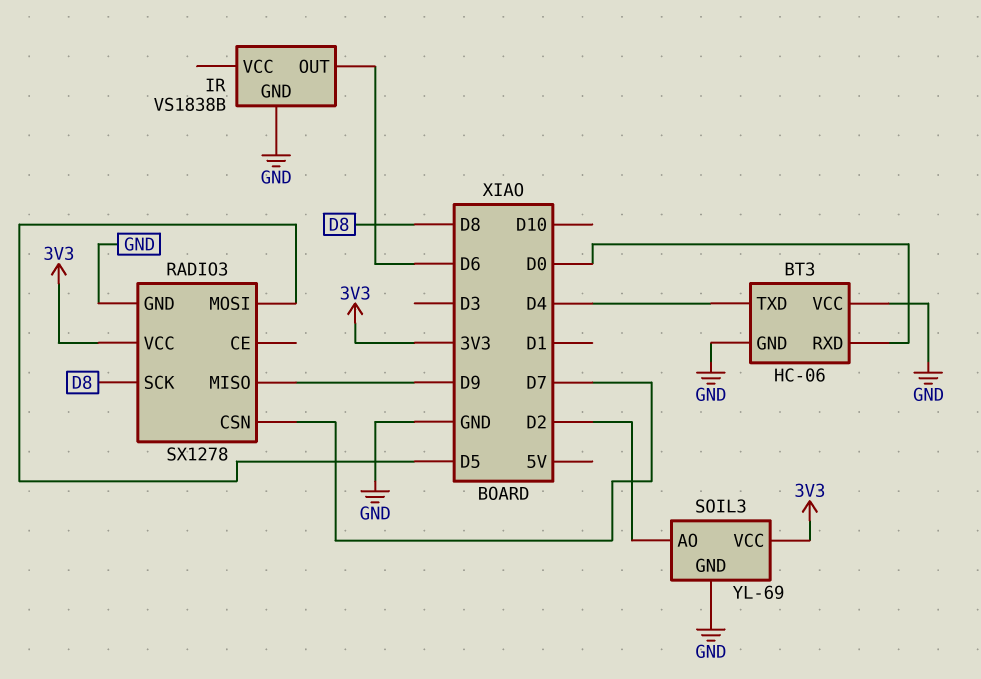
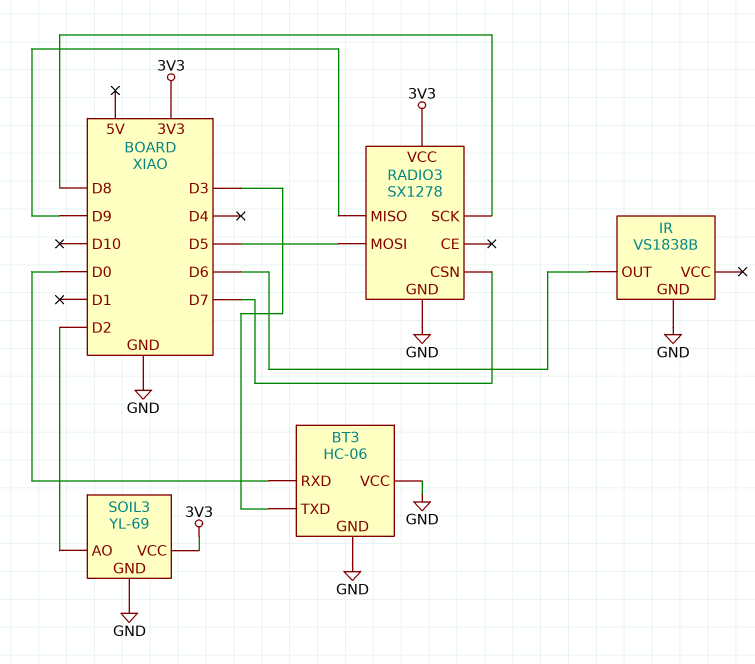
BT3 pin TXD: D4 -> D3

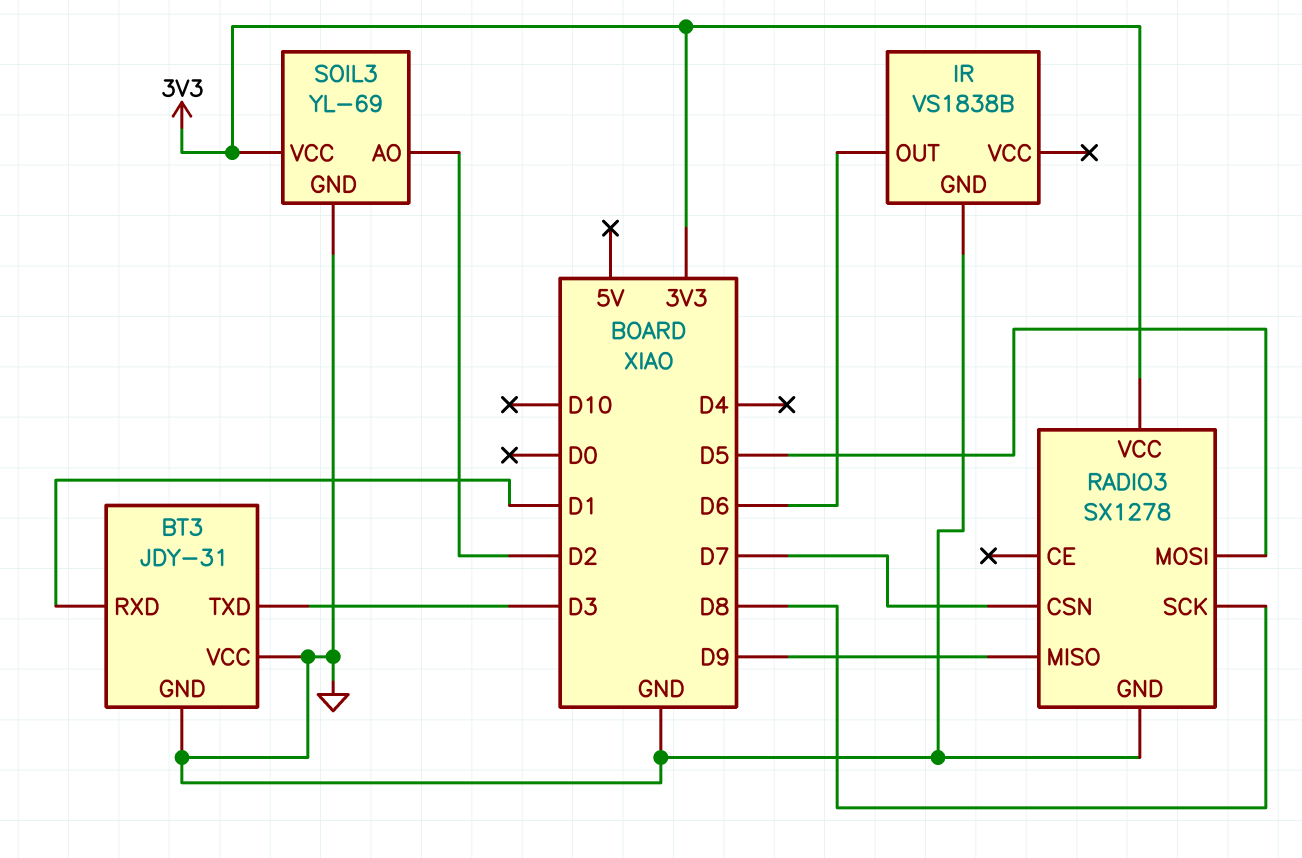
BT3: HC-06 -> JDY-31
BT3 pin RXD: D0 -> D1

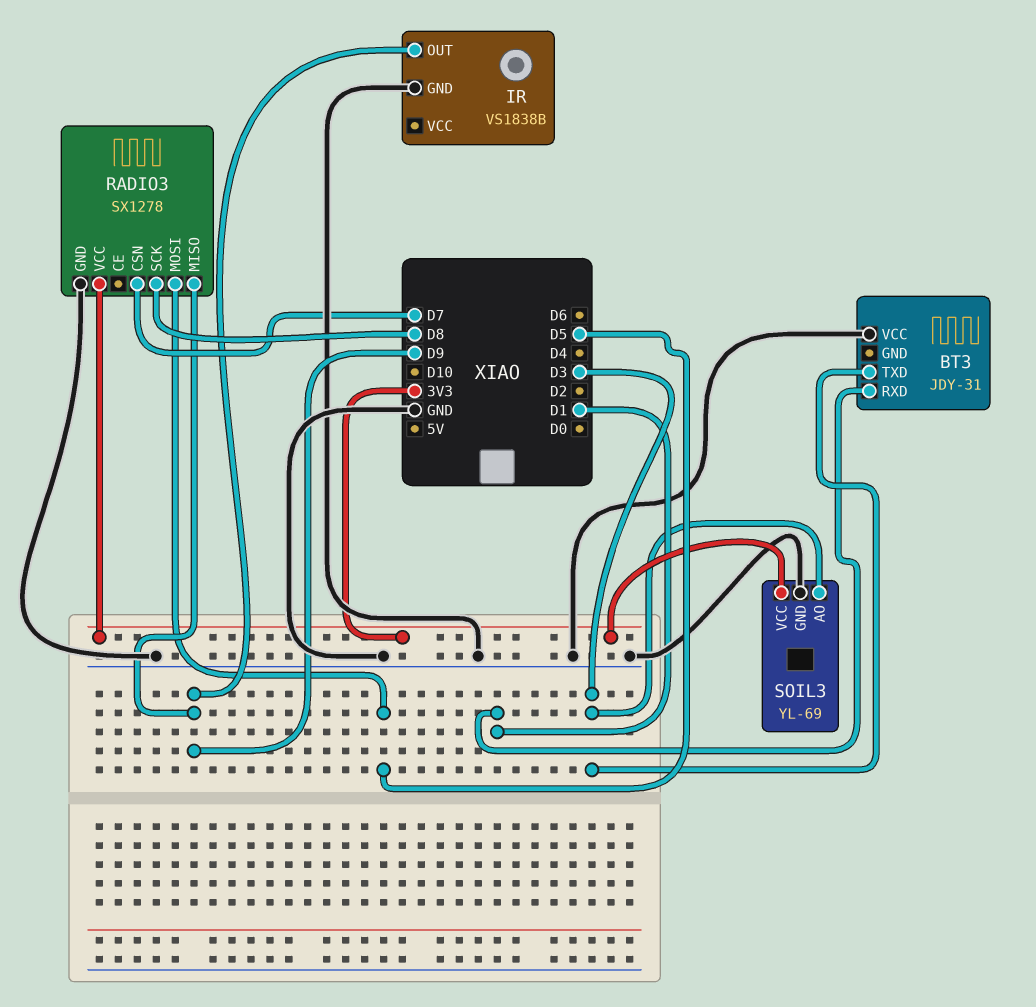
BT3 pin GND: GND -> none
IR pin OUT: D6 -> D9
SOIL3 pin AO: D2 -> D3

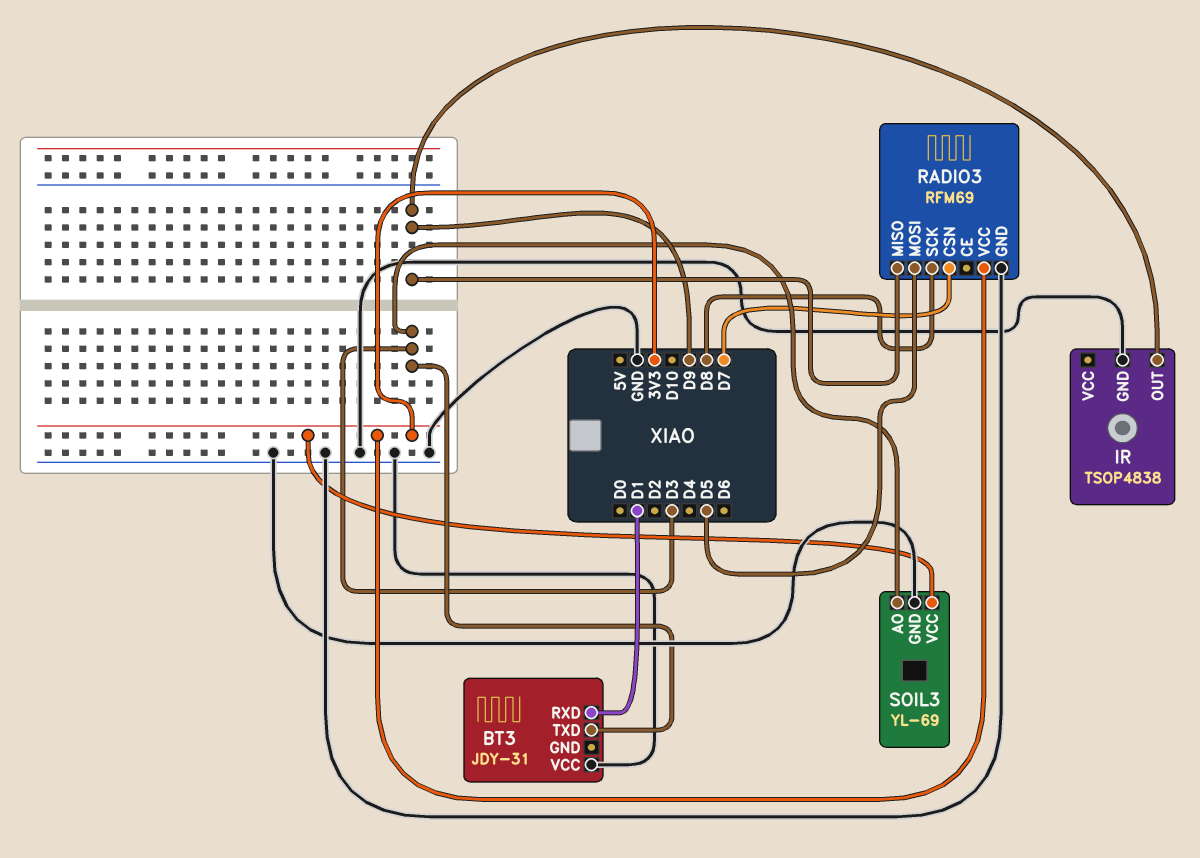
IR: VS1838B -> TSOP4838
RADIO3: SX1278 -> RFM69

